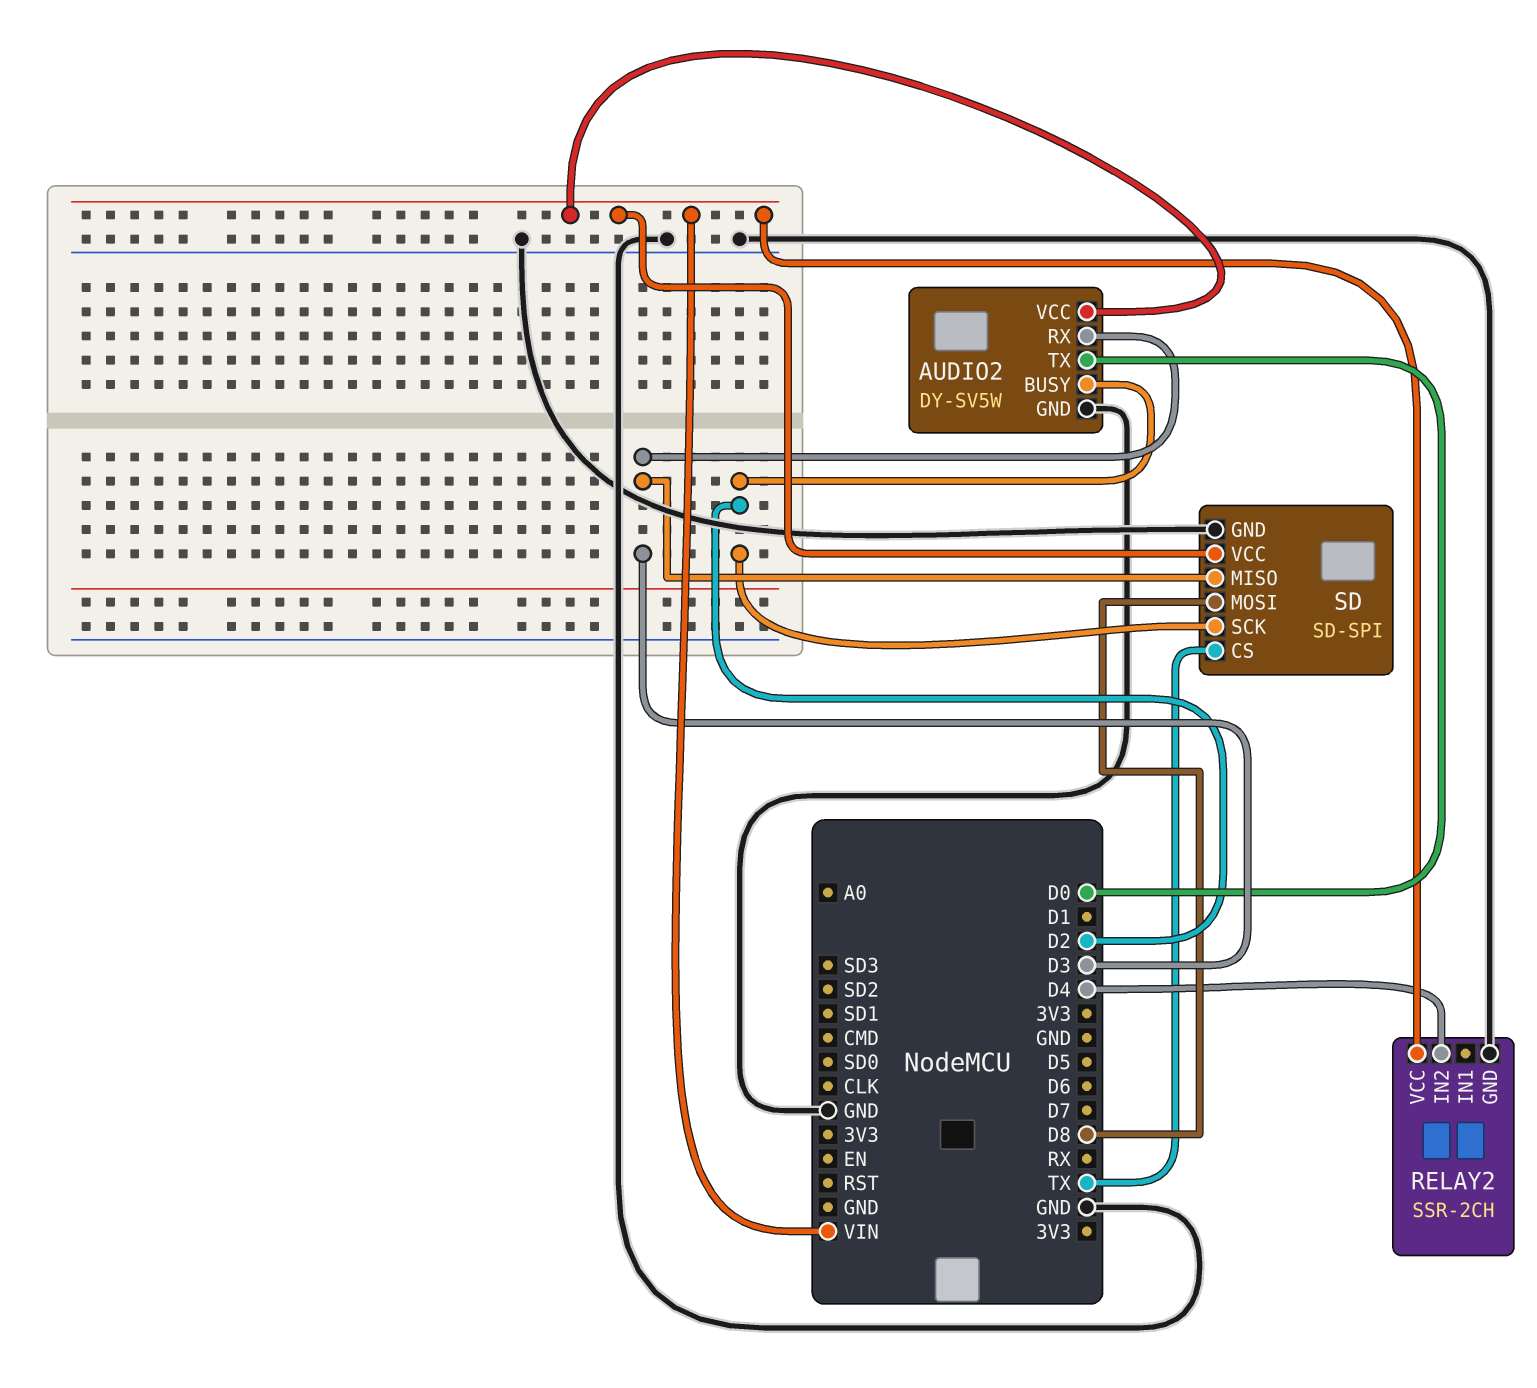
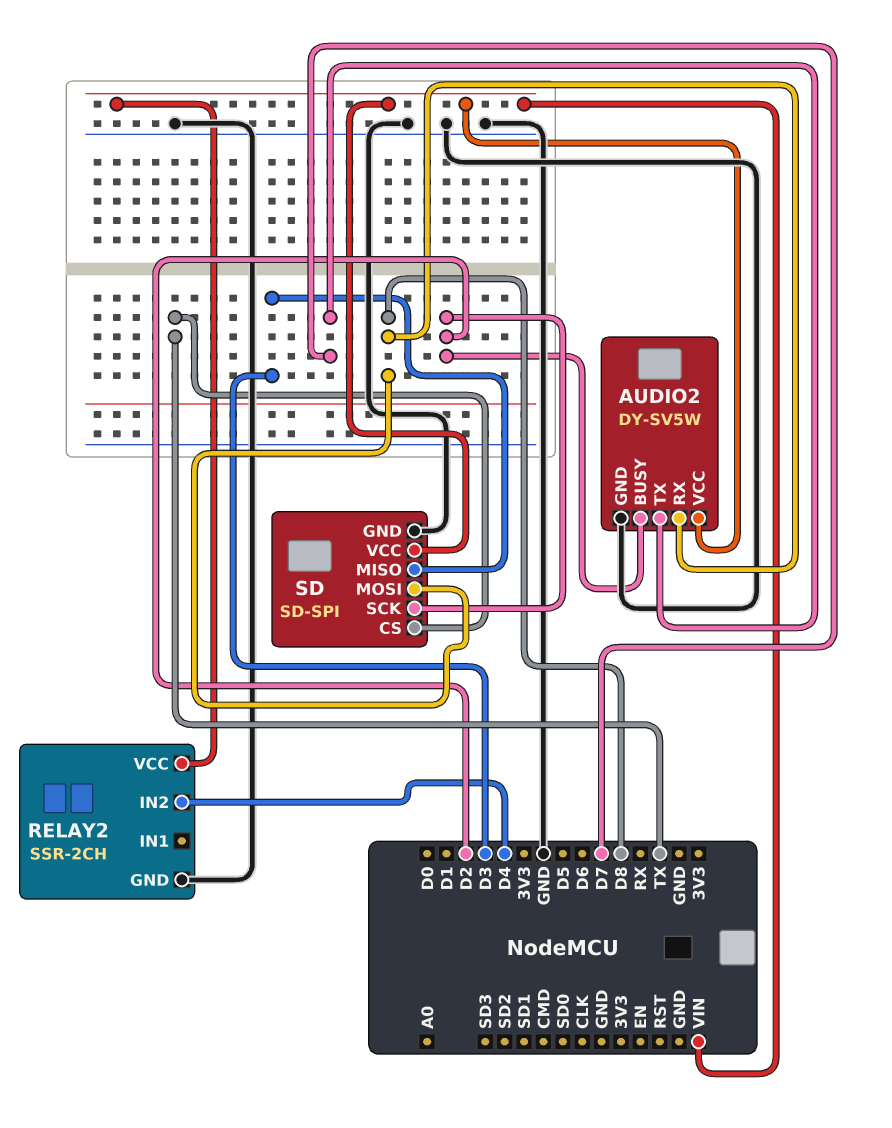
AUDIO2 pin RX: D3 -> D8
AUDIO2 pin TX: D0 -> D7

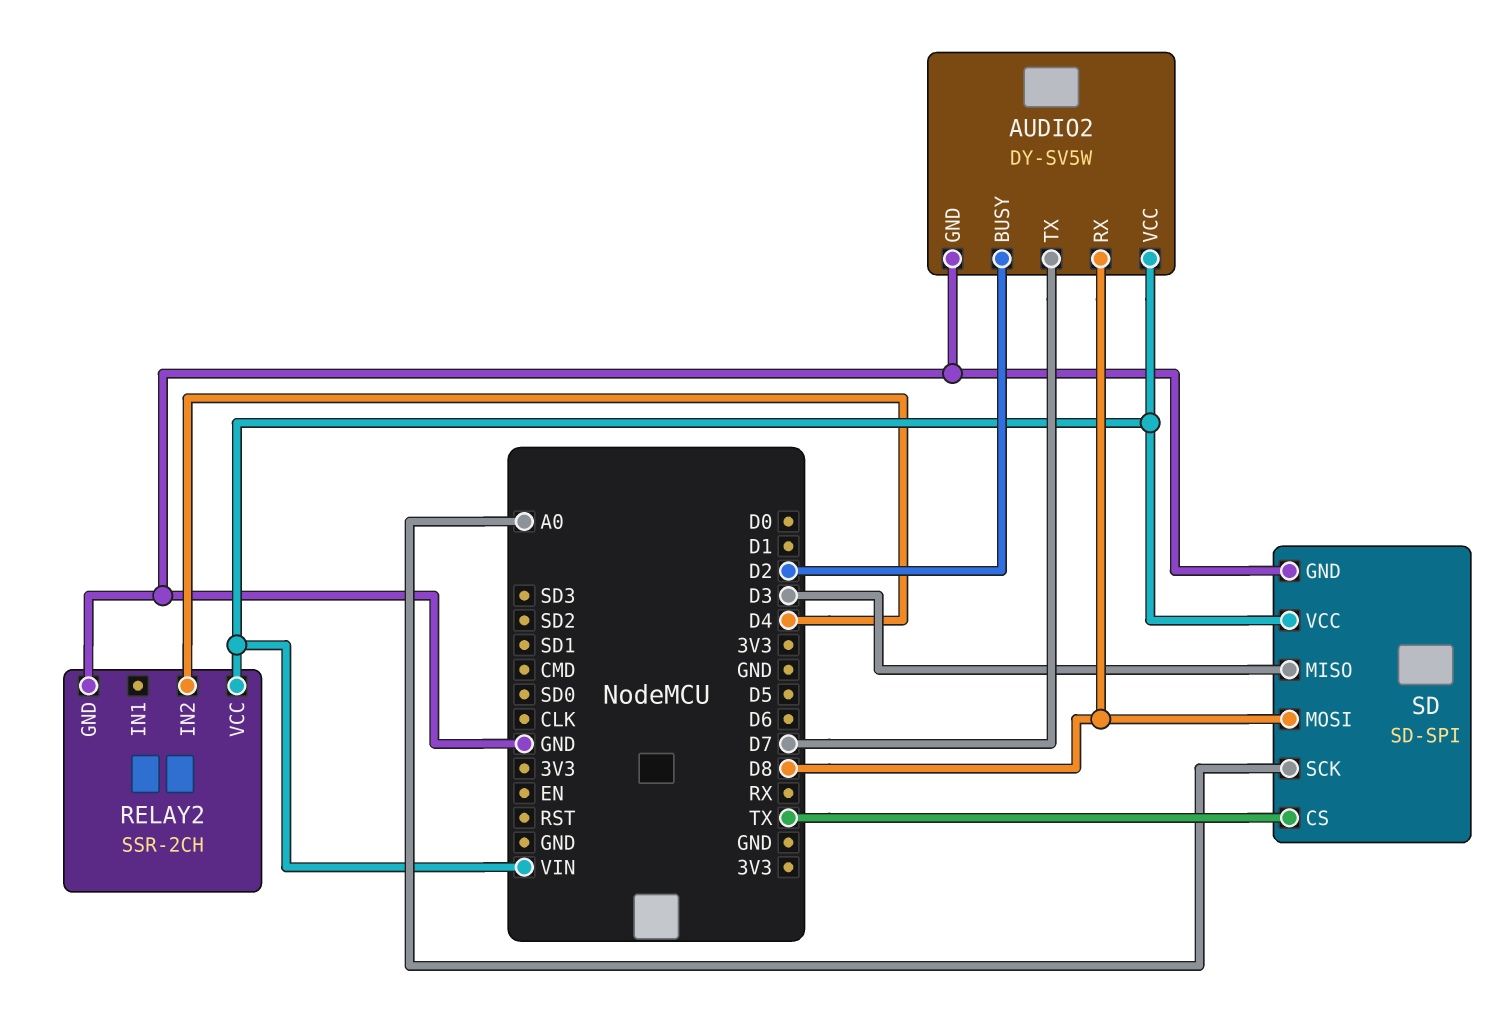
SD pin SCK: D2 -> A0

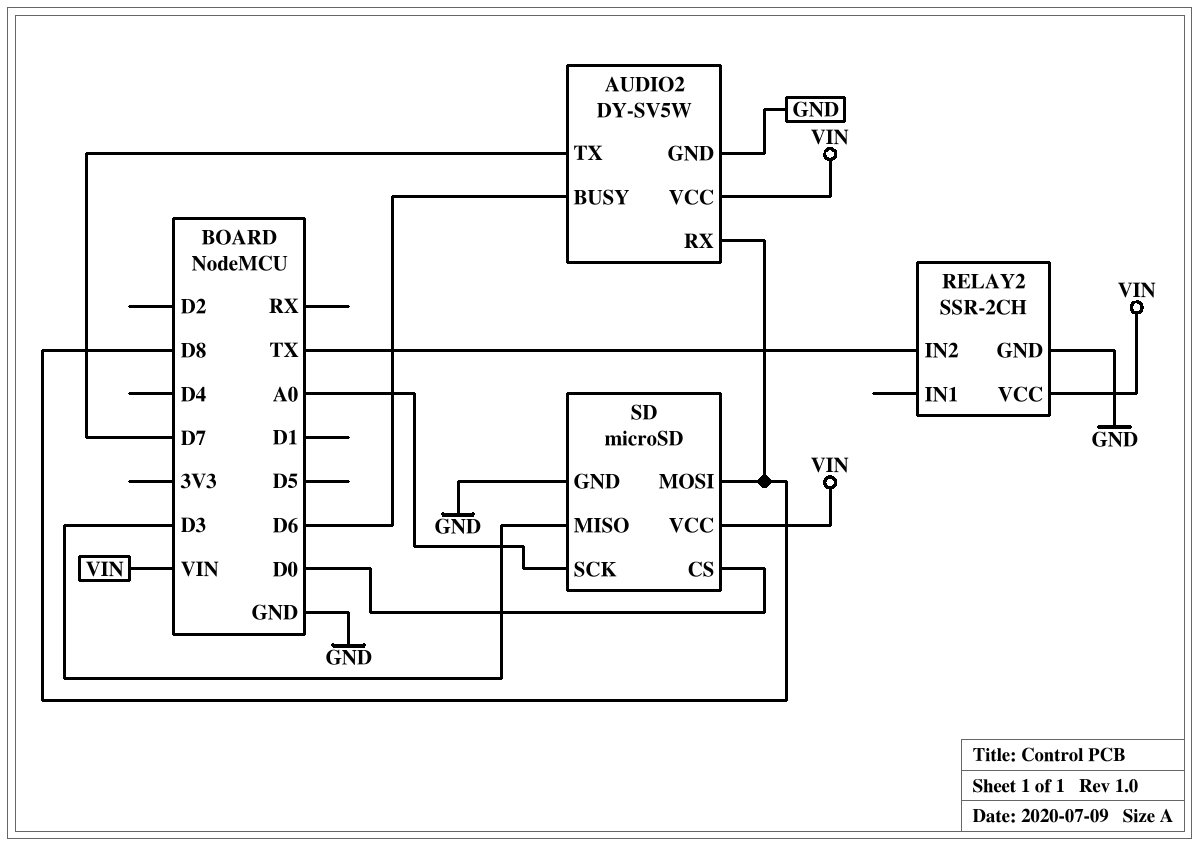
AUDIO2 pin BUSY: D2 -> D6
RELAY2 pin IN2: D4 -> TX
SD: SD-SPI -> microSD
SD pin CS: TX -> D0

